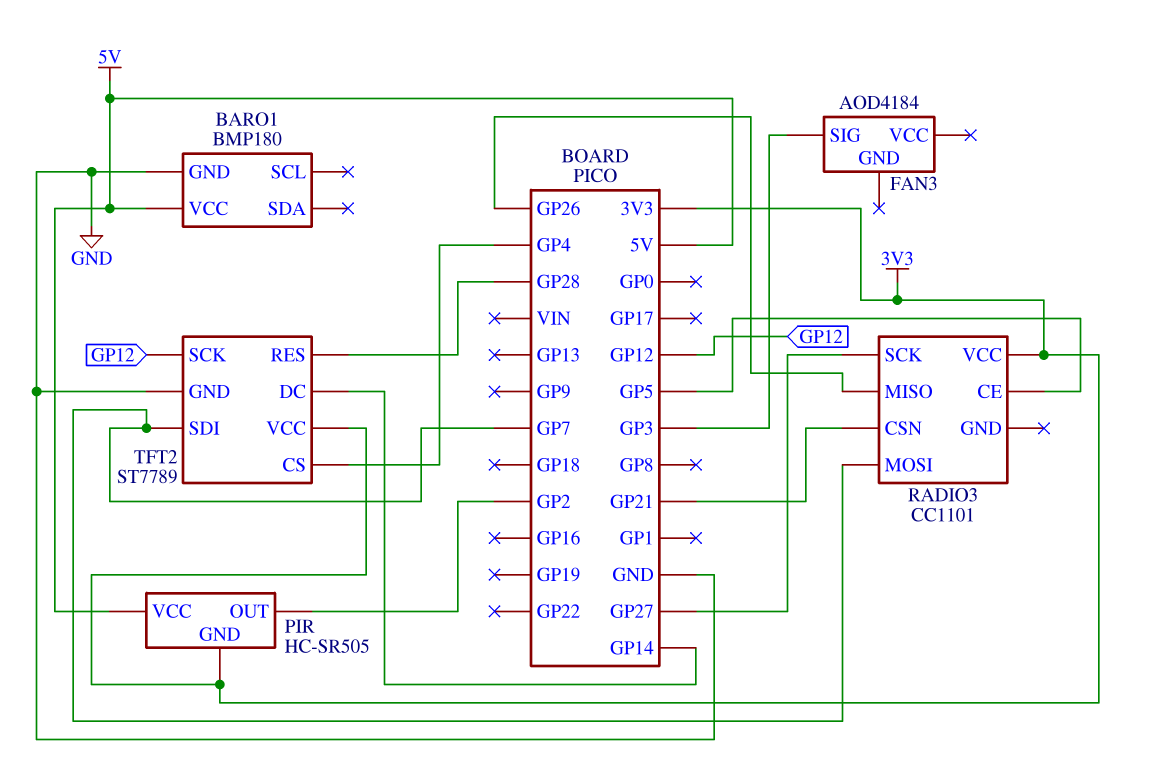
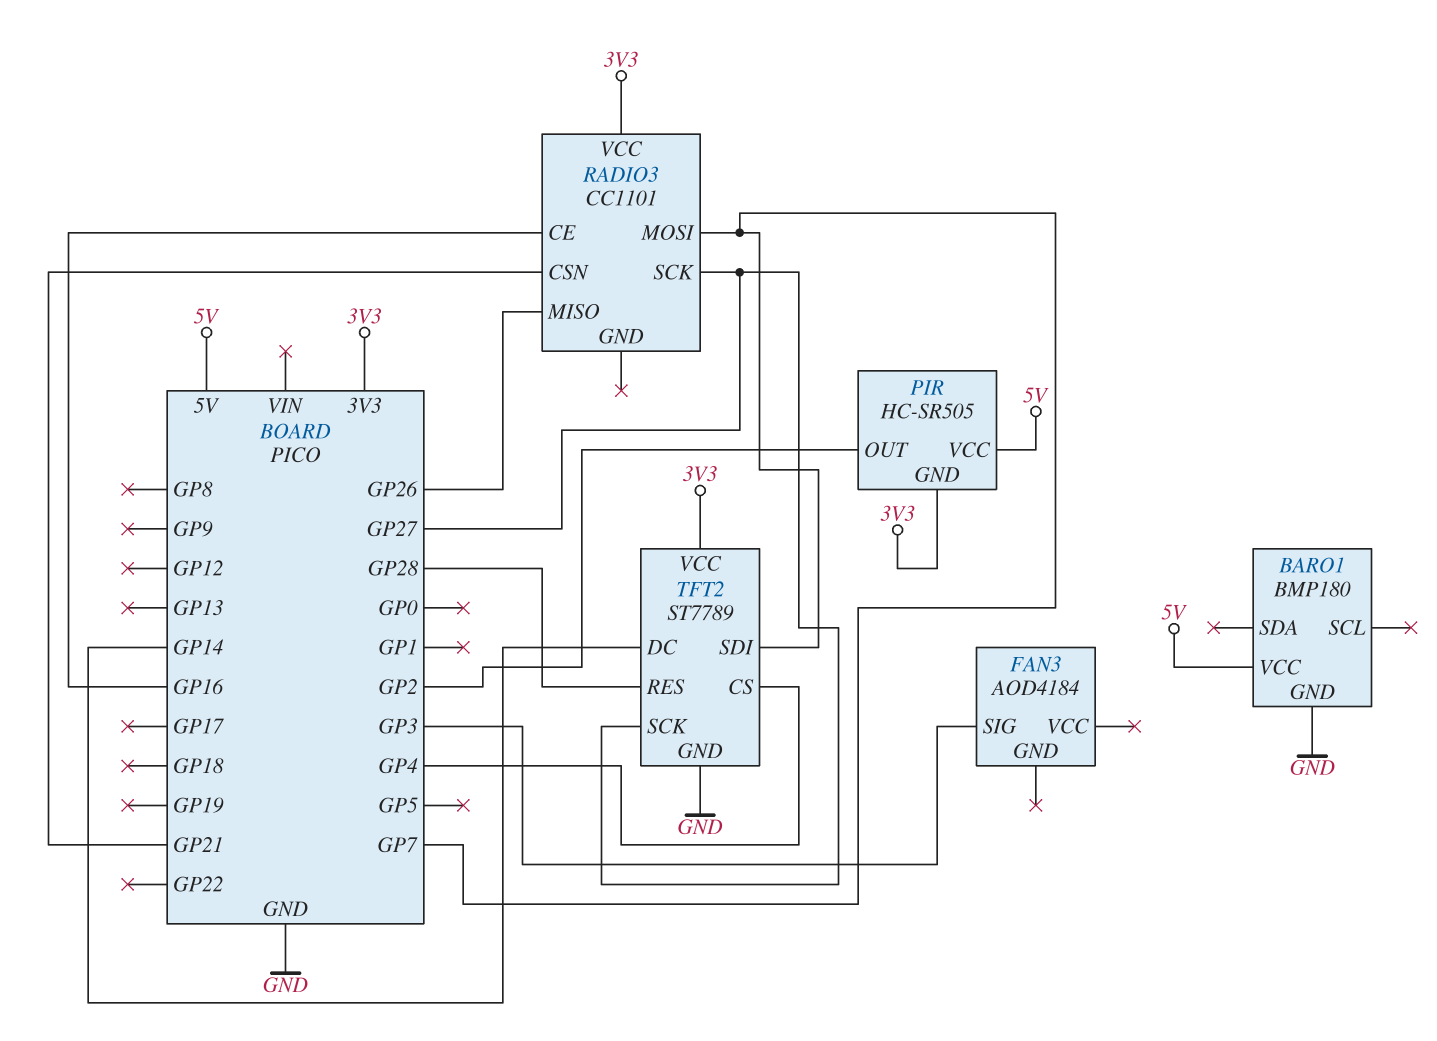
RADIO3 pin CE: GP5 -> GP16
TFT2 pin SCK: GP12 -> GP27

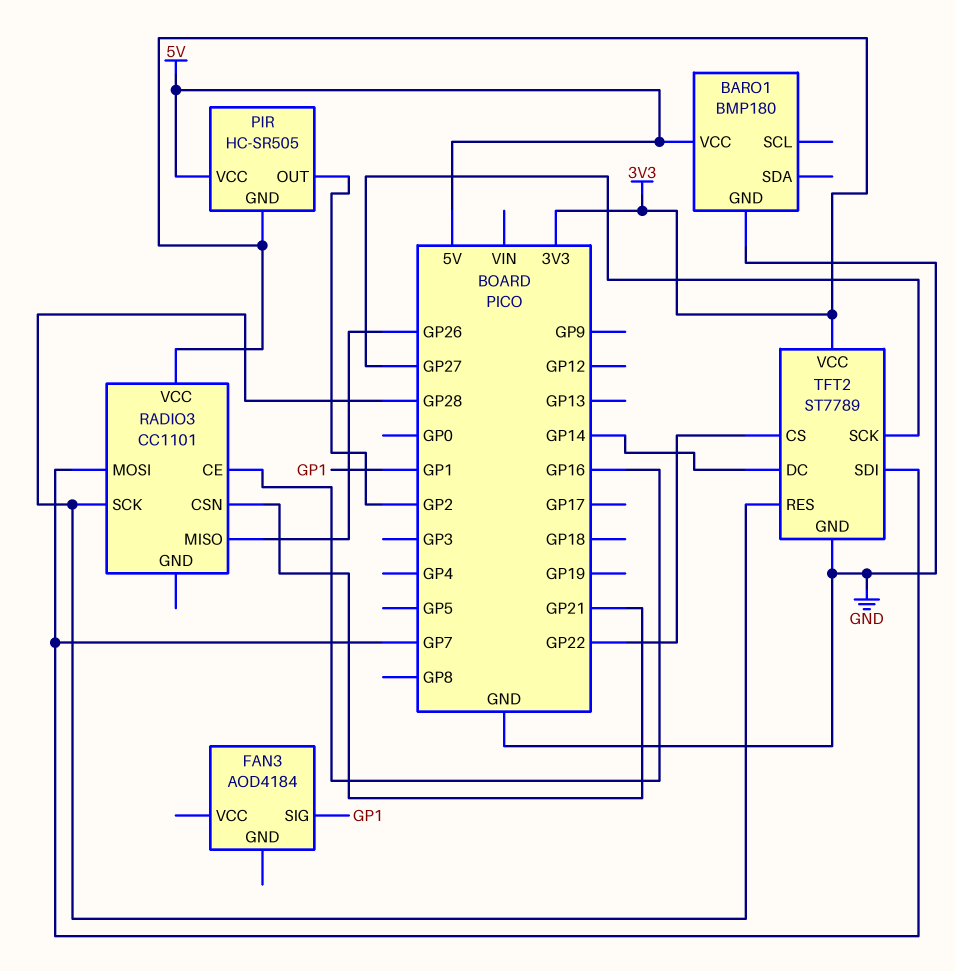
FAN3 pin SIG: GP3 -> GP1
RADIO3 pin SCK: GP27 -> GP28
TFT2 pin CS: GP4 -> GP22

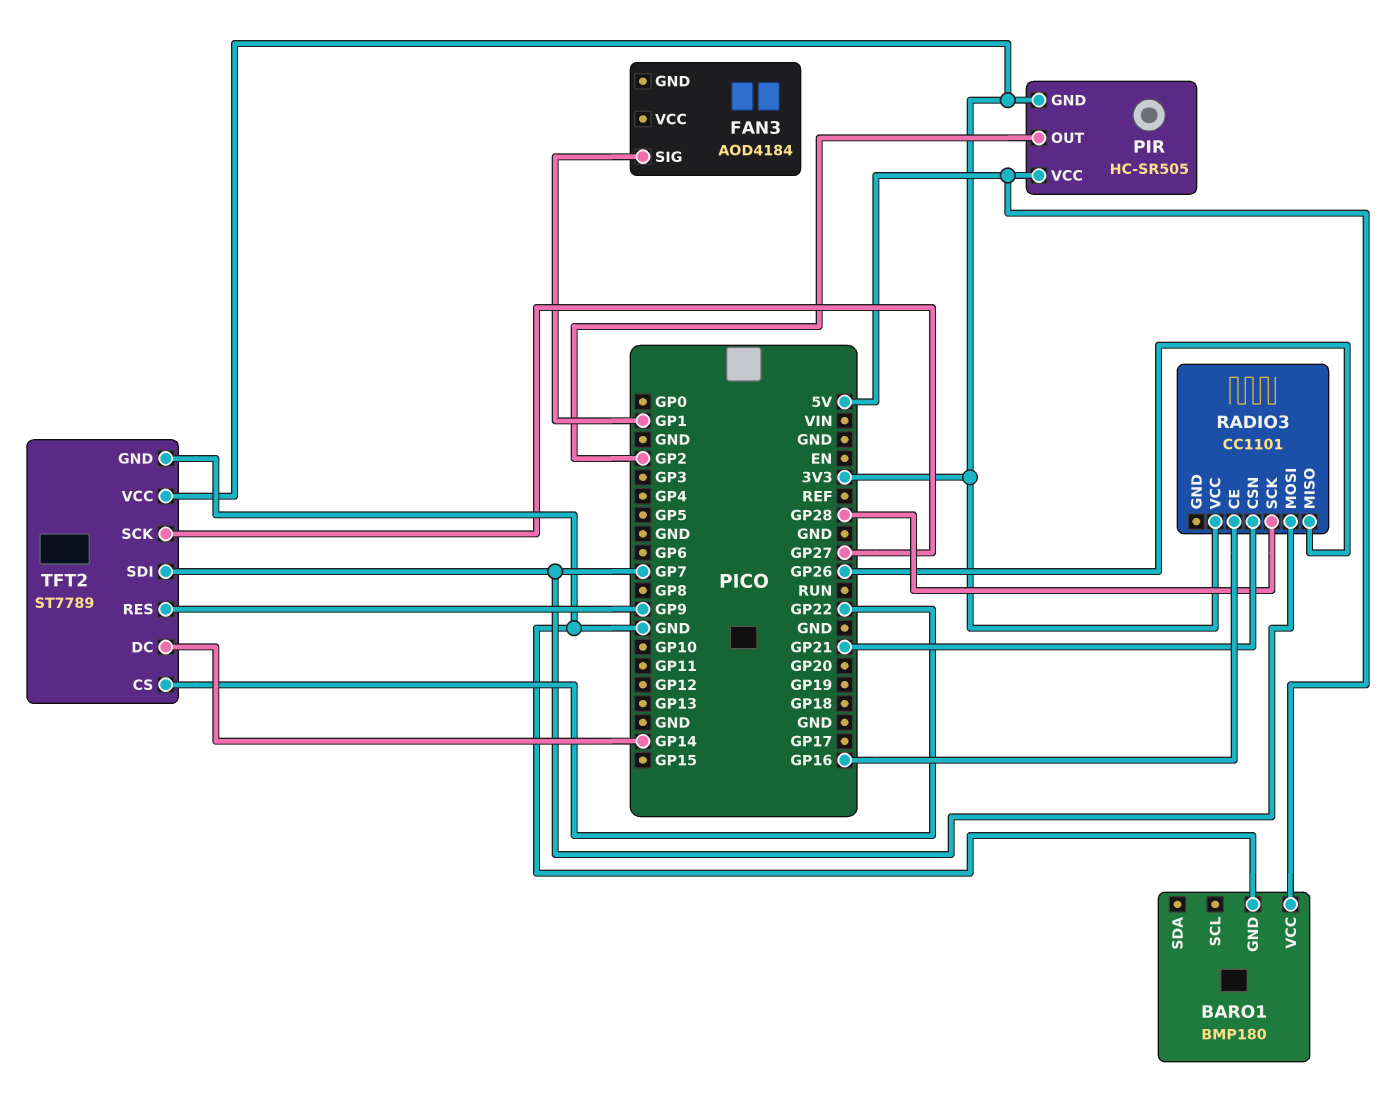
TFT2 pin RES: GP28 -> GP9

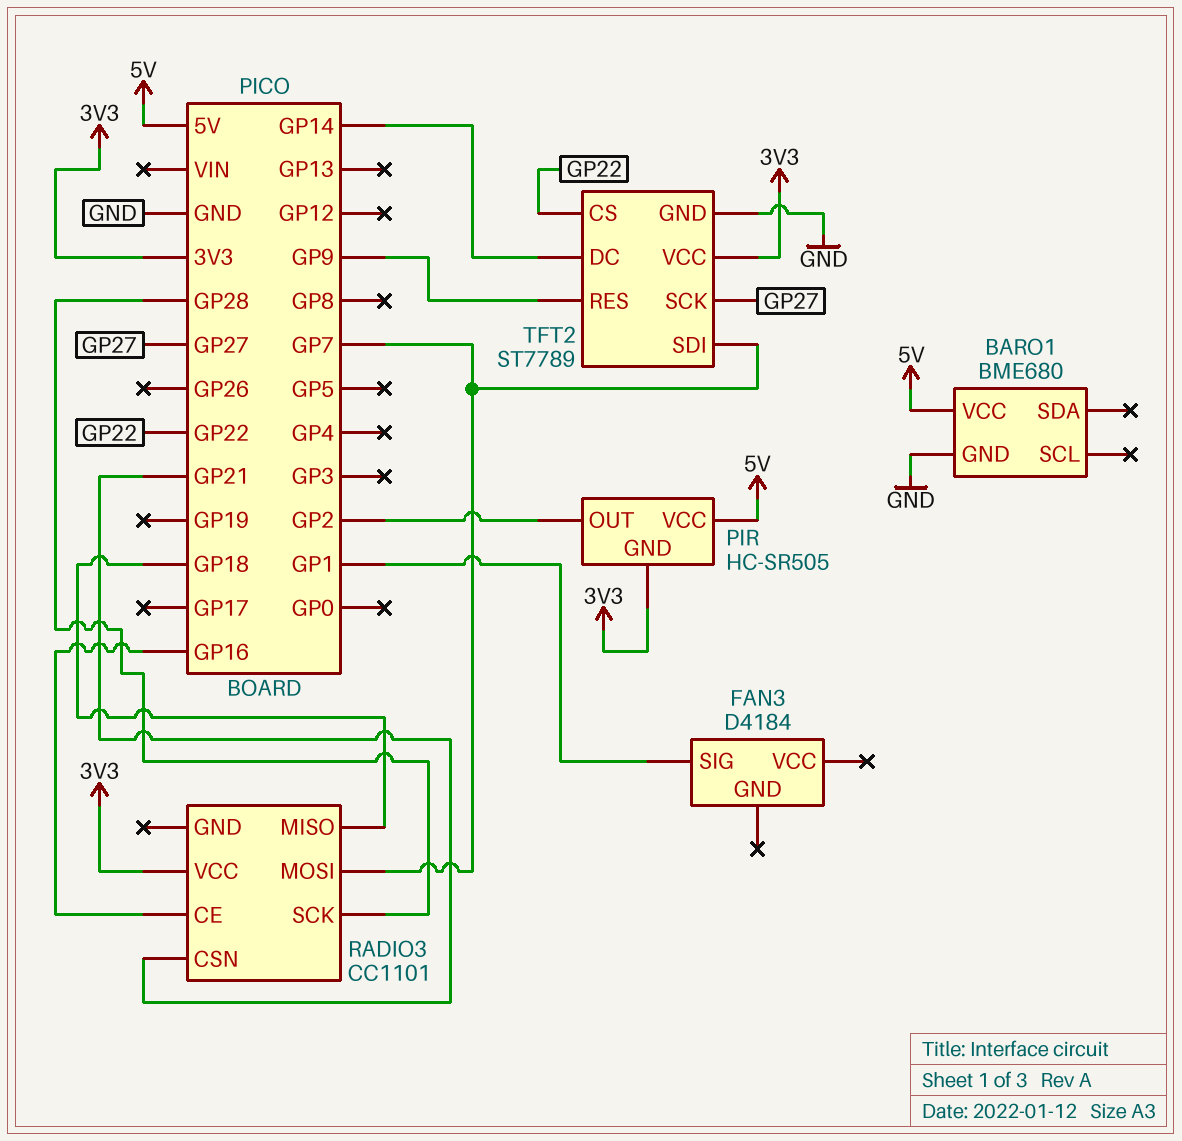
BARO1: BMP180 -> BME680
FAN3: AOD4184 -> D4184
RADIO3 pin MISO: GP26 -> GP18

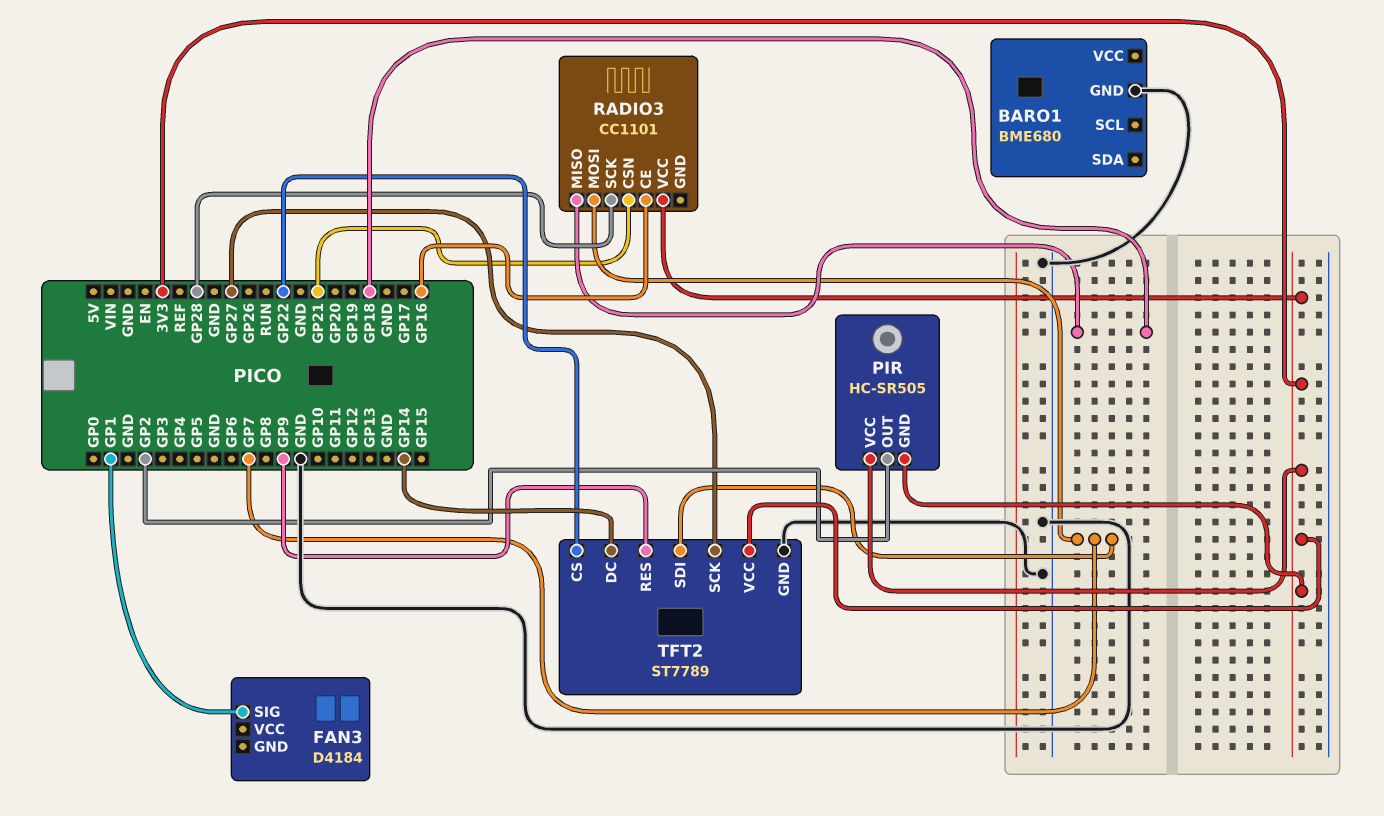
BARO1 pin VCC: 5V -> none
PIR pin VCC: 5V -> 3V3

